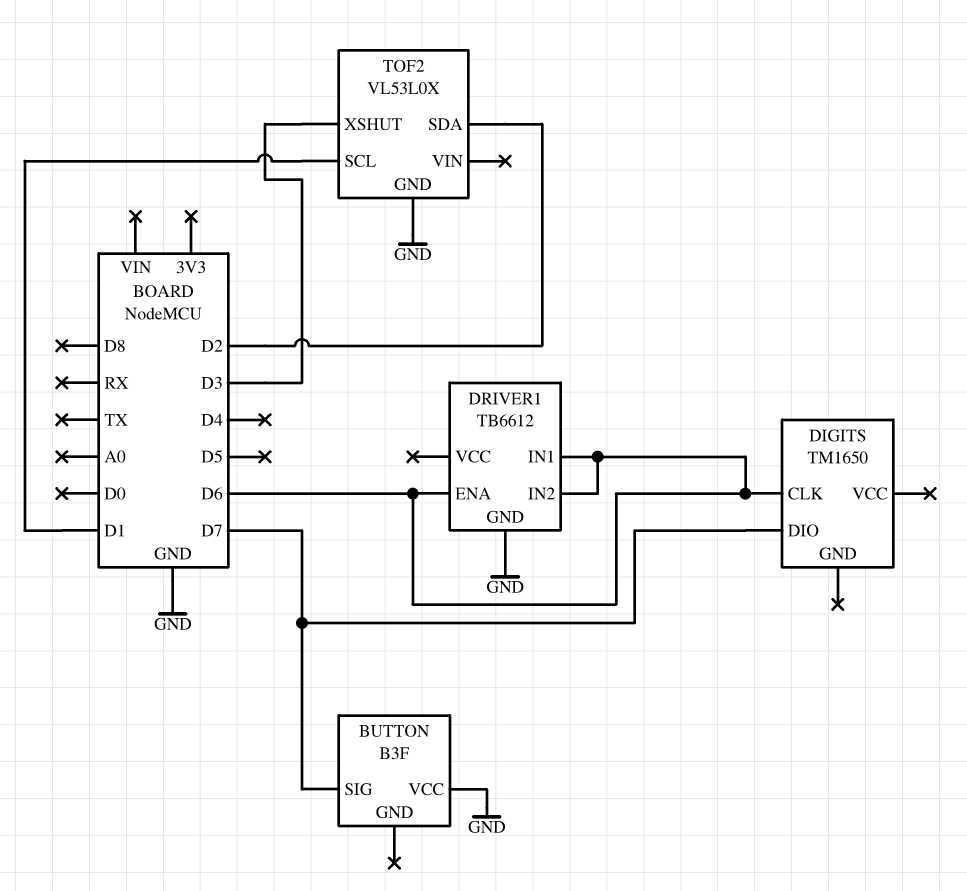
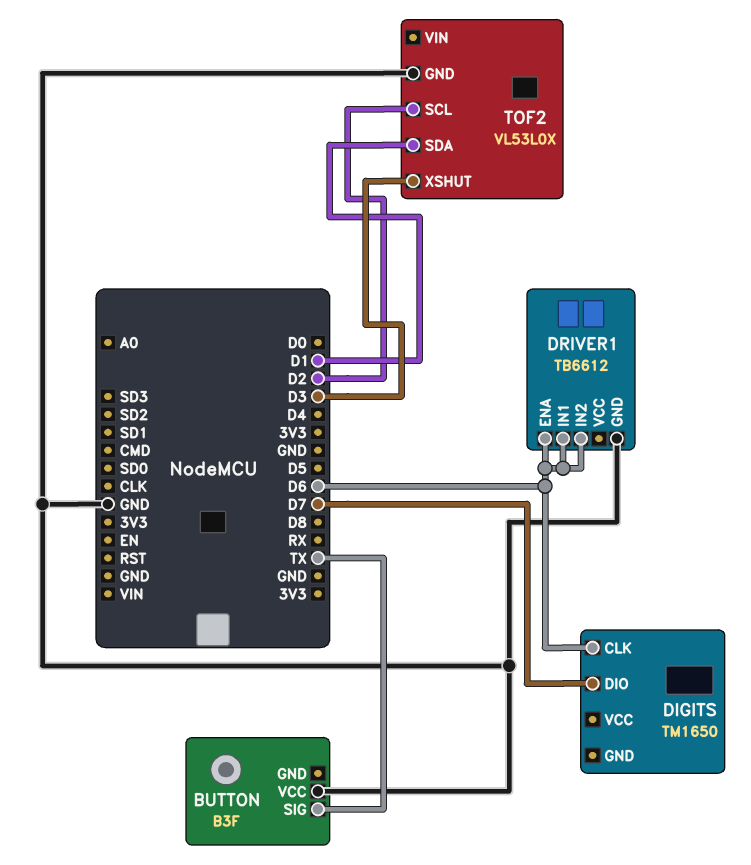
BUTTON pin SIG: D7 -> TX
TOF2 pin SCL: D1 -> D2
TOF2 pin SDA: D2 -> D1

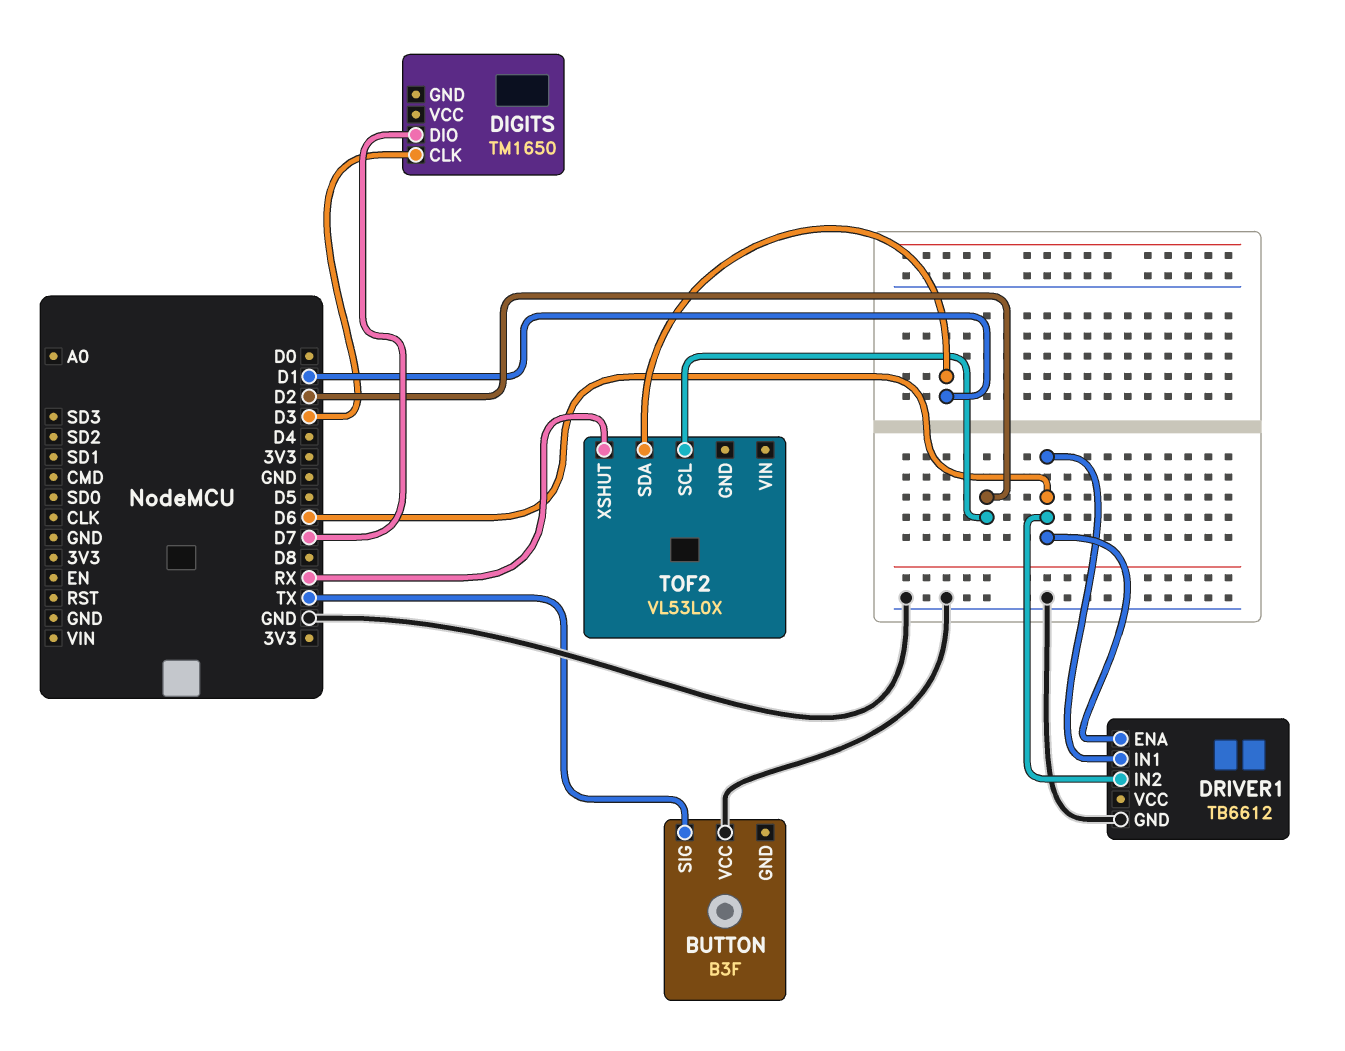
DIGITS pin CLK: D6 -> D3
TOF2 pin GND: GND -> none
TOF2 pin XSHUT: D3 -> RX

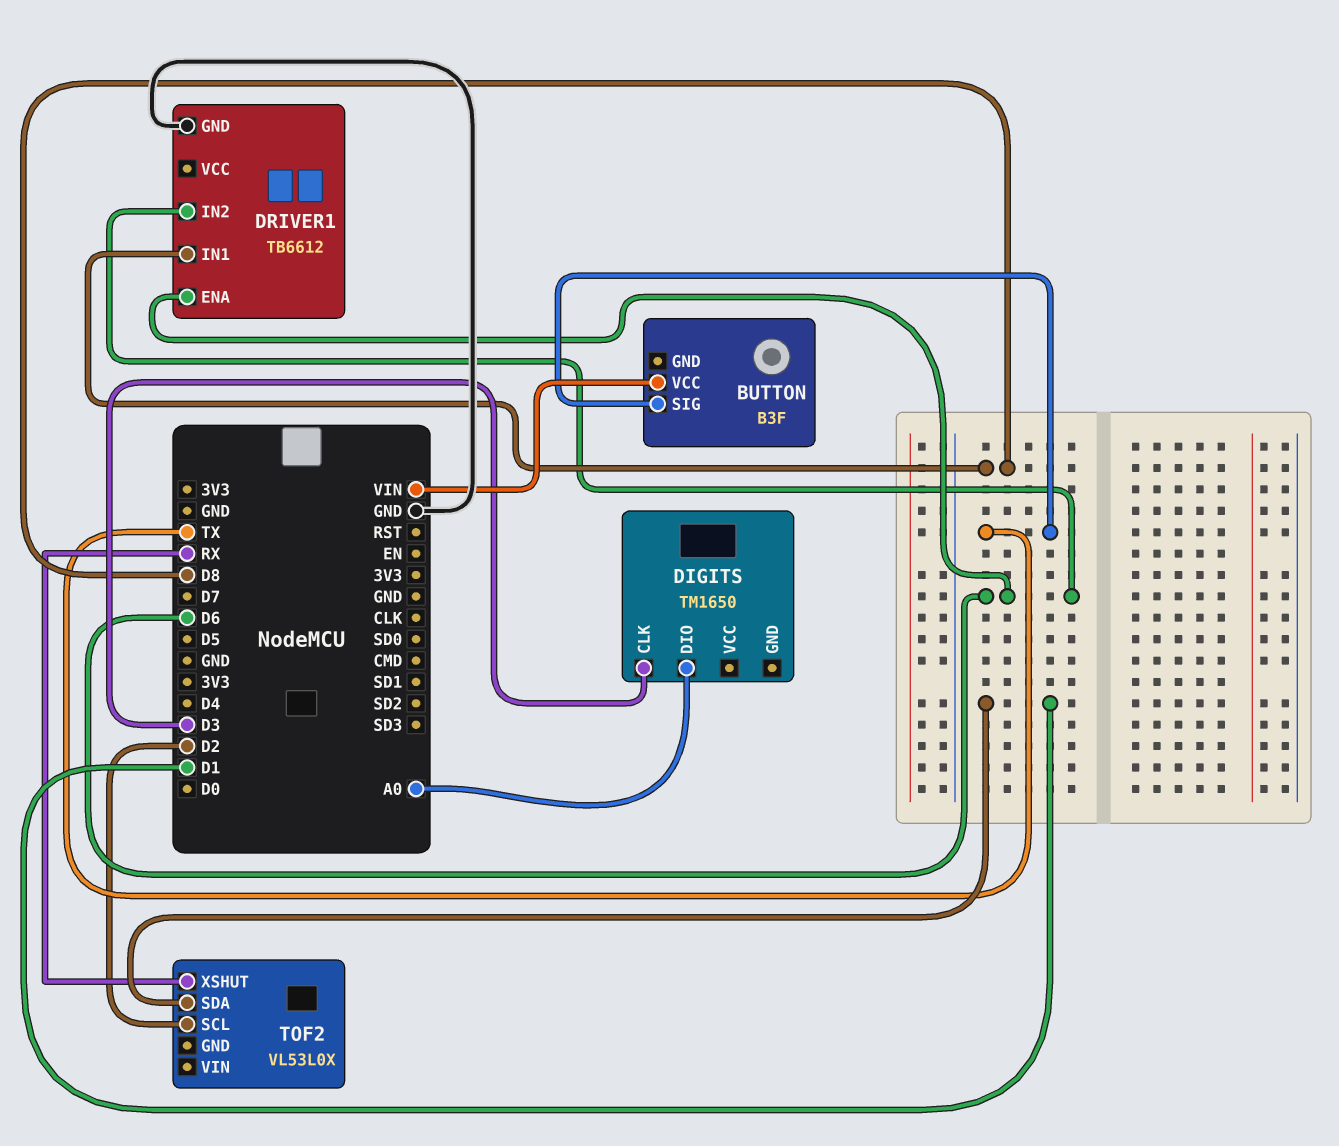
BUTTON pin VCC: GND -> VIN
DIGITS pin DIO: D7 -> A0
DRIVER1 pin IN1: D6 -> D8

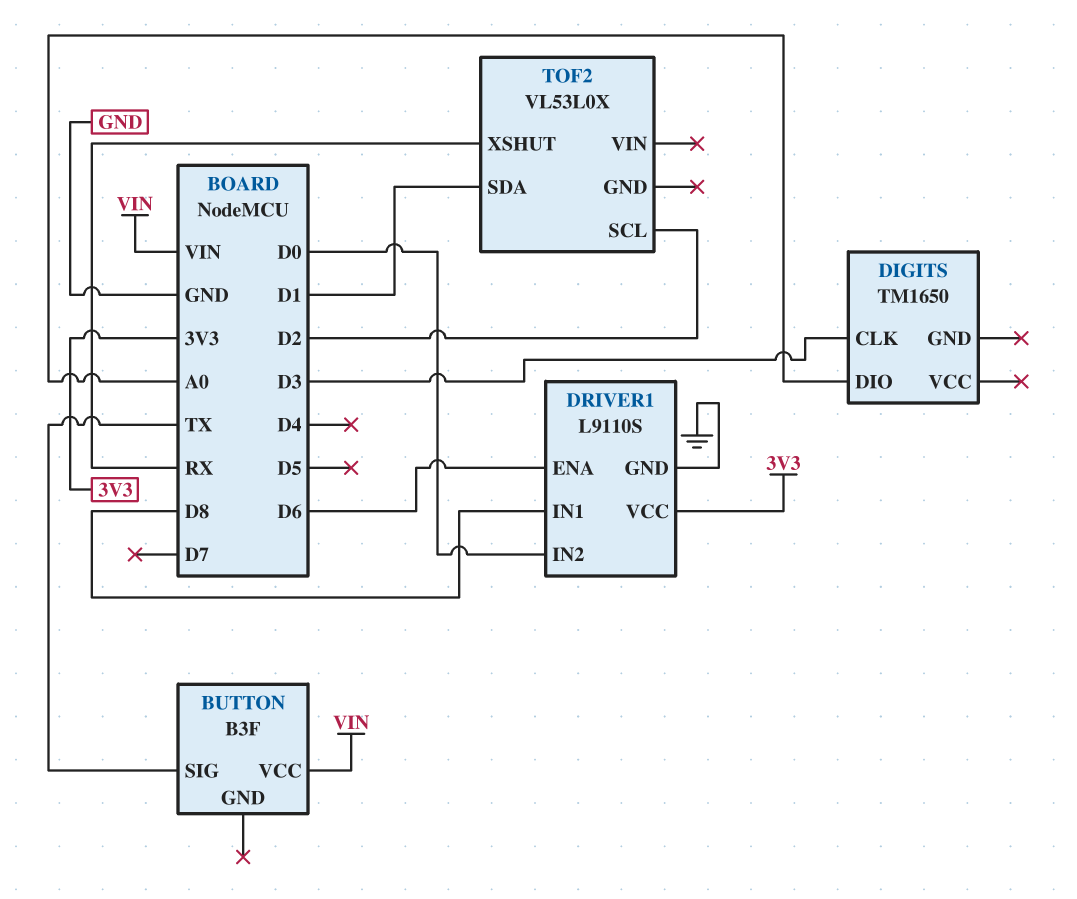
DRIVER1: TB6612 -> L9110S
DRIVER1 pin IN2: D6 -> D0
DRIVER1 pin VCC: none -> 3V3

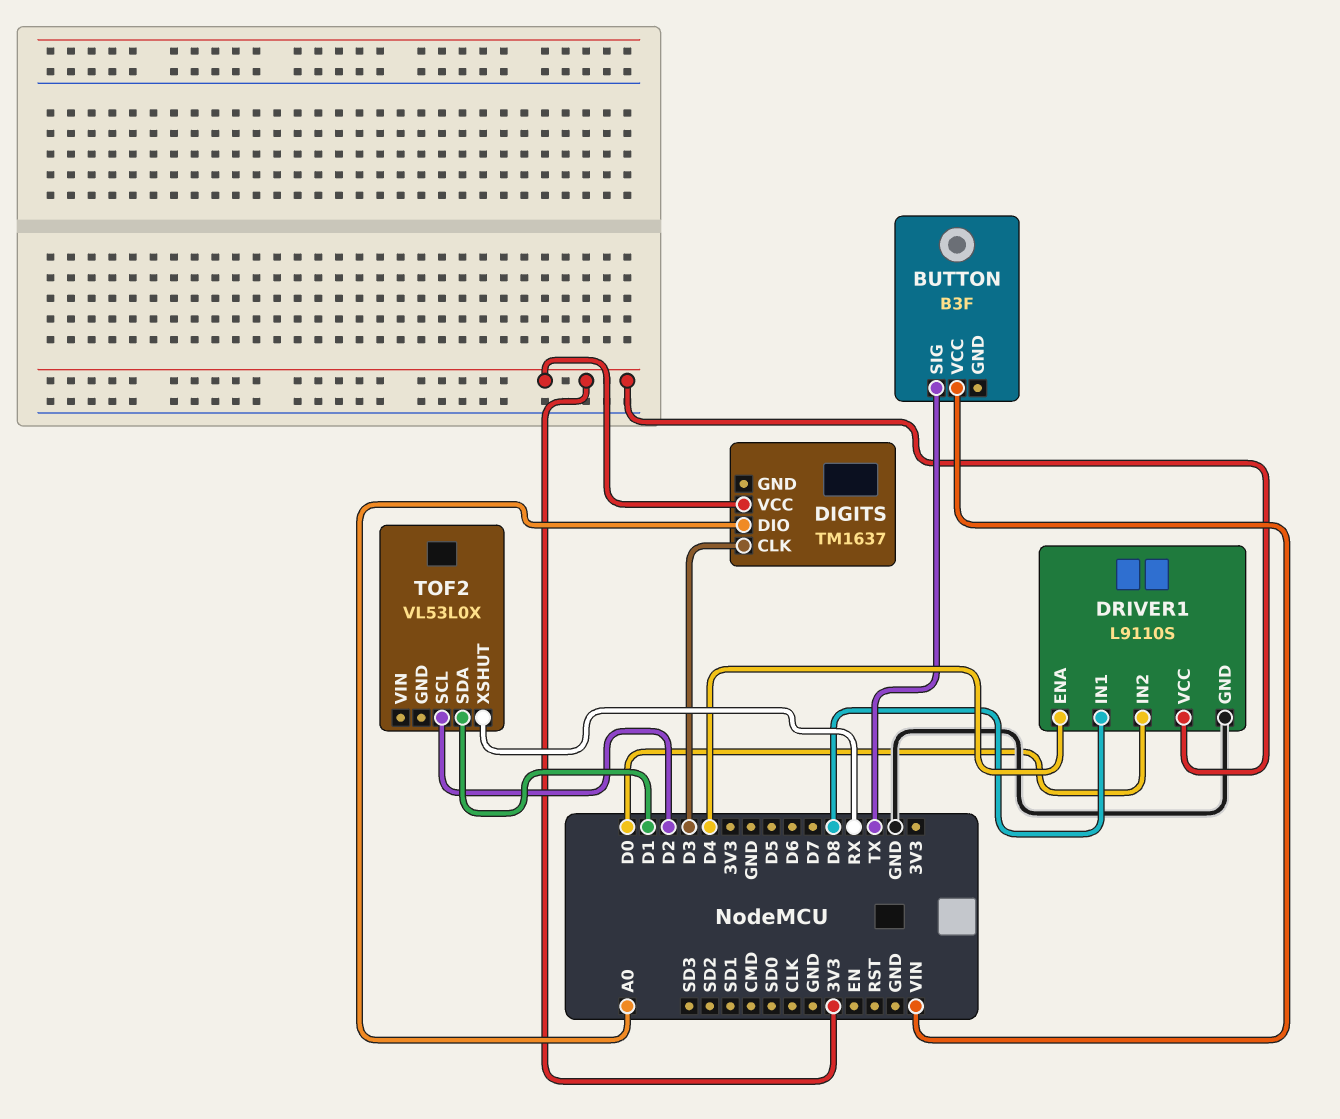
DIGITS: TM1650 -> TM1637
DIGITS pin VCC: none -> 3V3
DRIVER1 pin ENA: D6 -> D4

